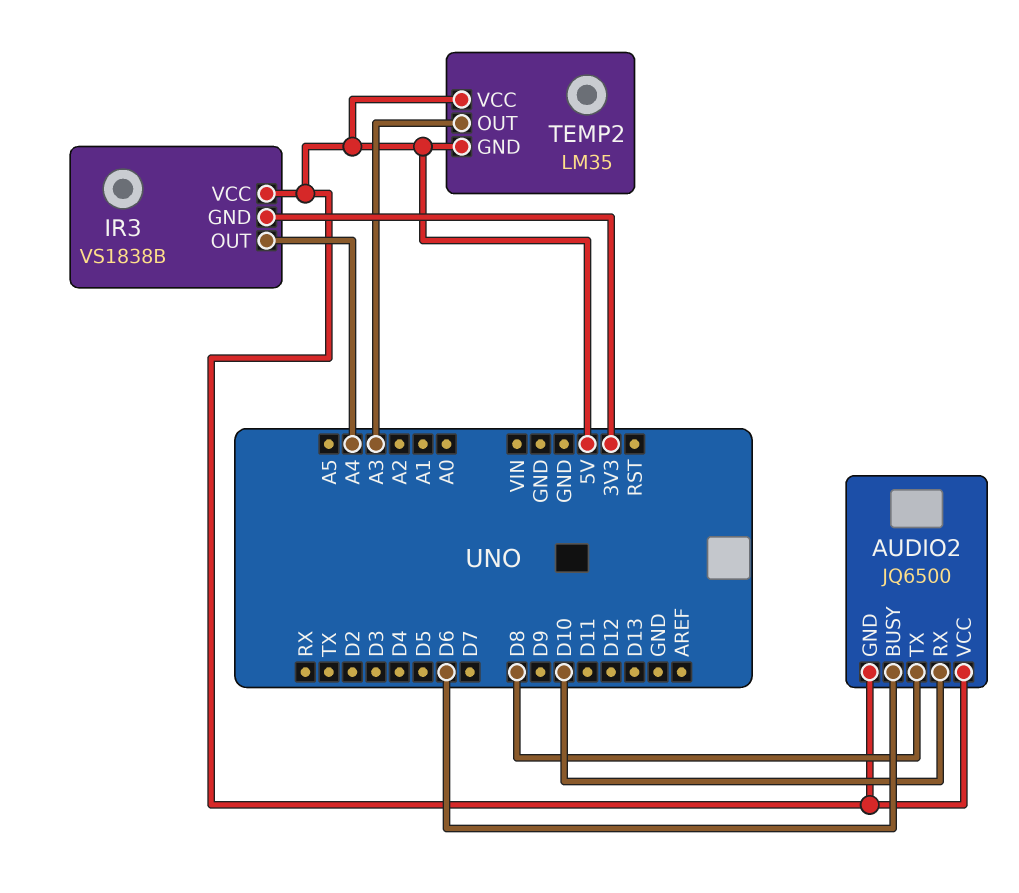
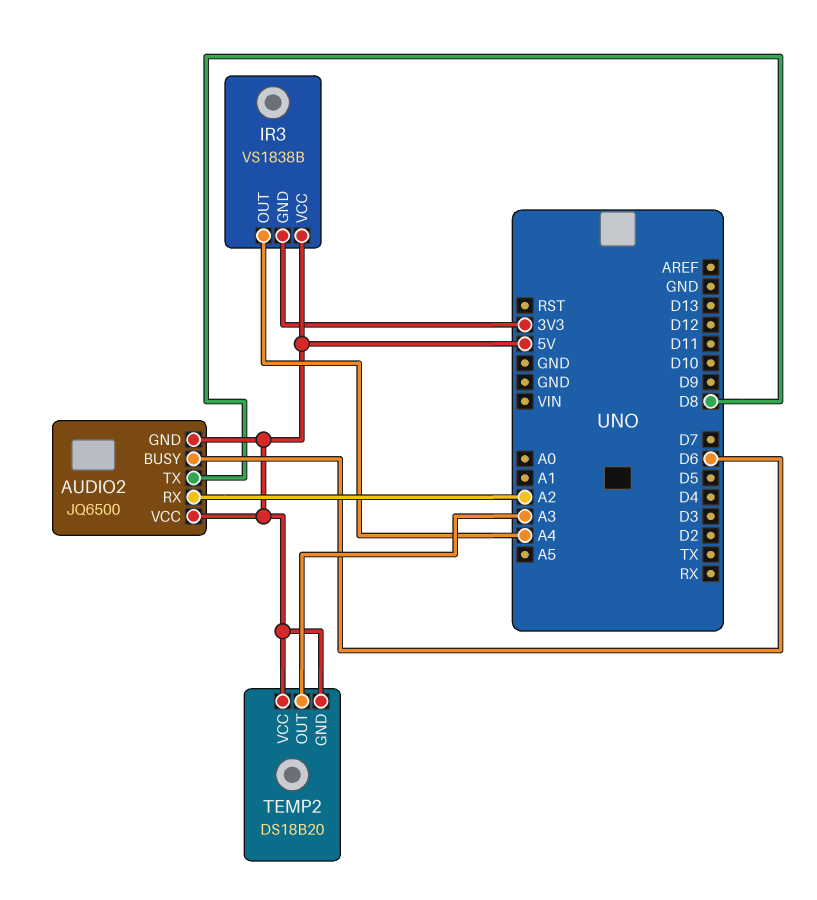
AUDIO2 pin RX: D10 -> A2
TEMP2: LM35 -> DS18B20

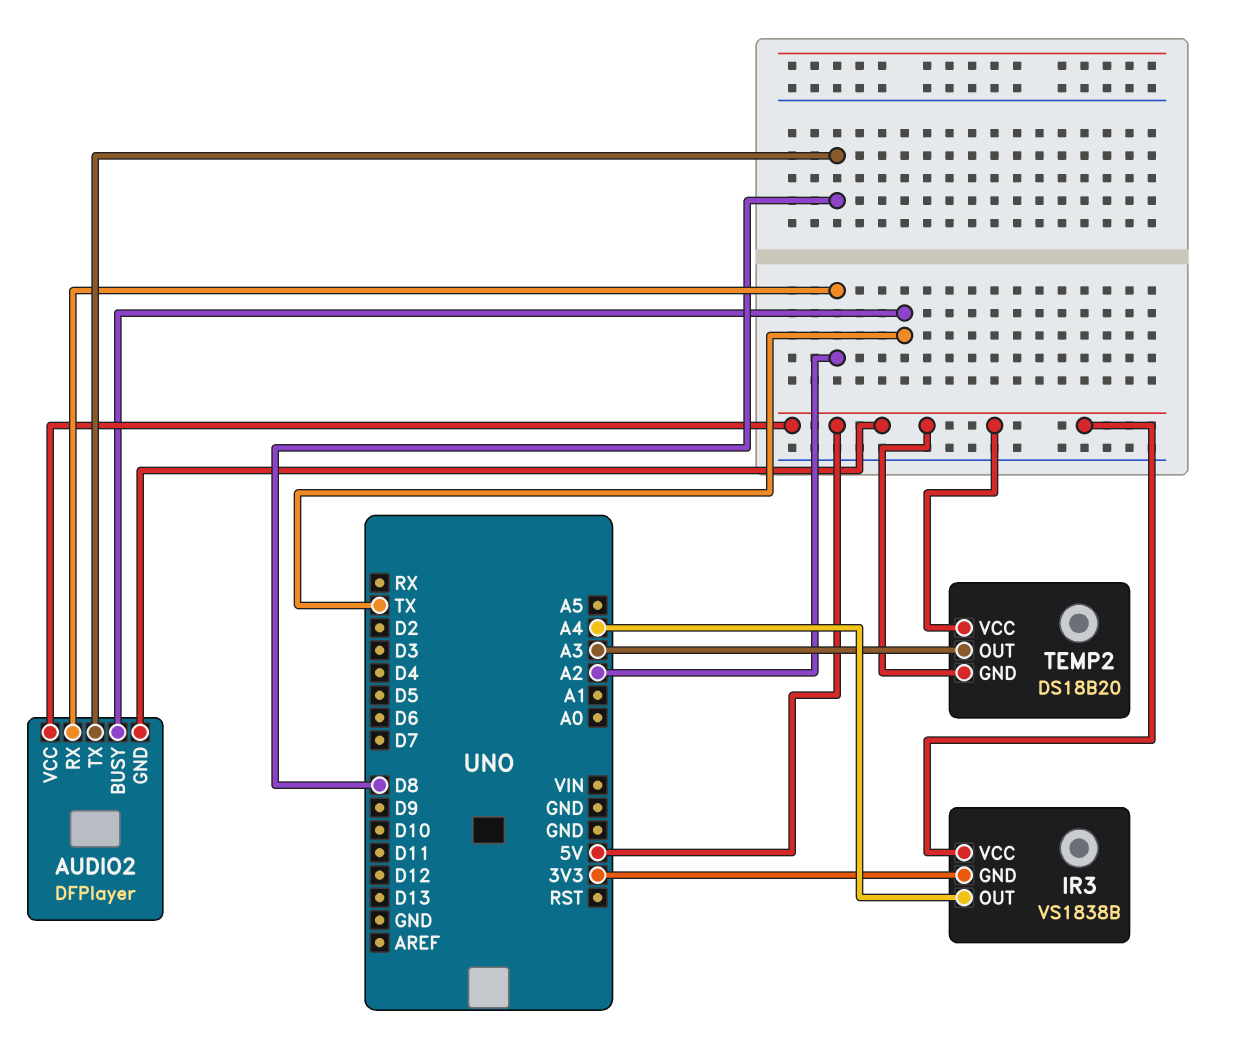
AUDIO2: JQ6500 -> DFPlayer
AUDIO2 pin BUSY: D6 -> TX

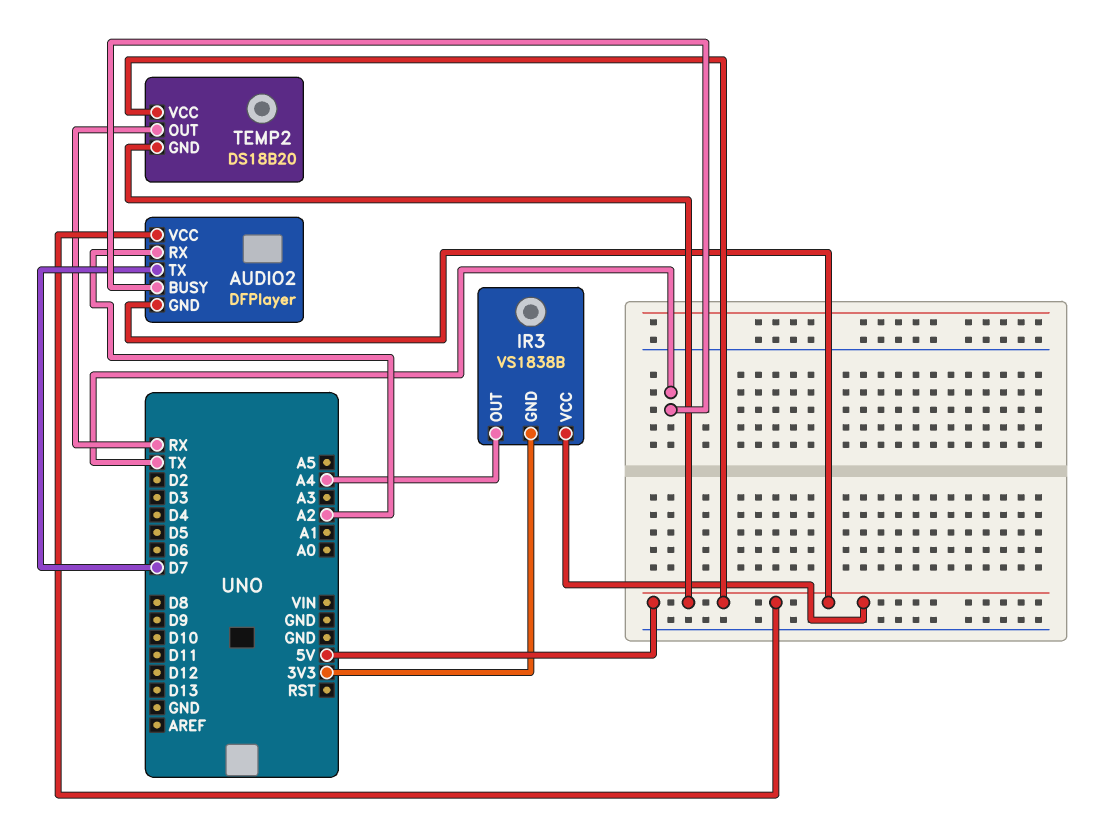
AUDIO2 pin TX: D8 -> D7
TEMP2 pin OUT: A3 -> RX

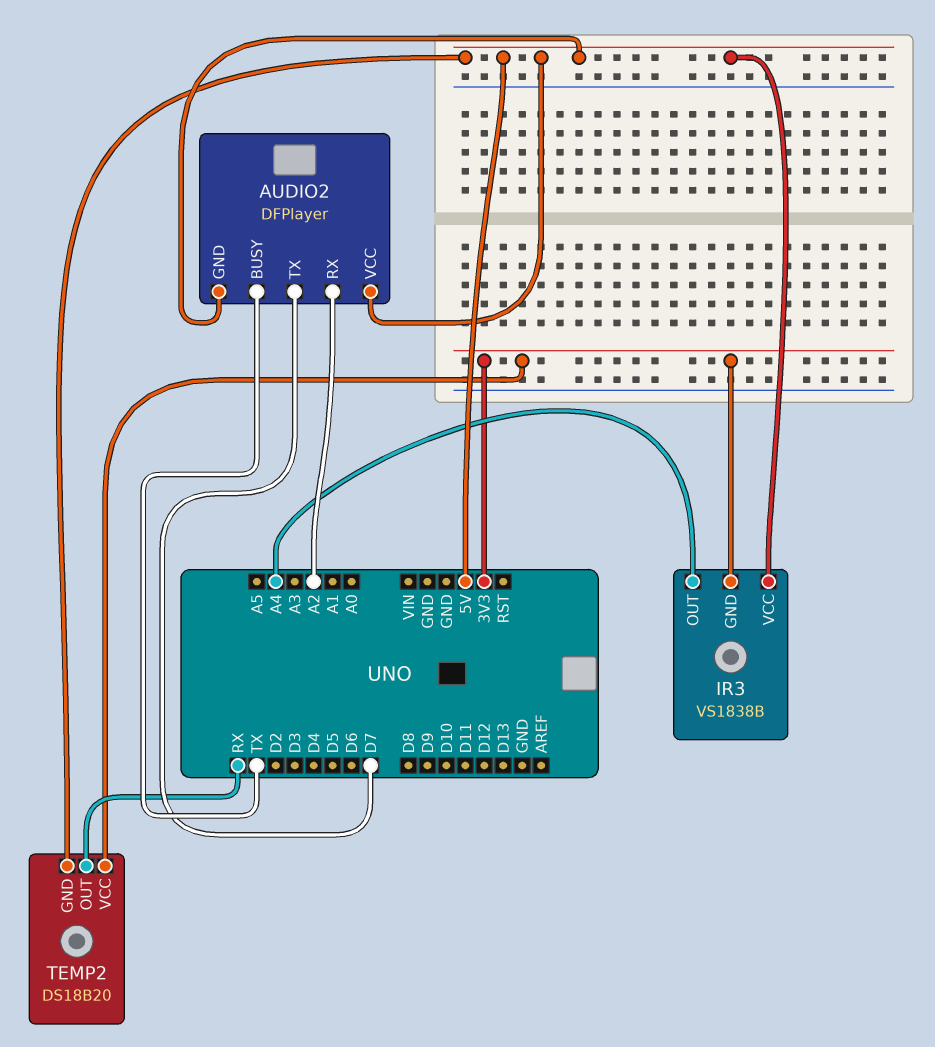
TEMP2 pin VCC: 5V -> 3V3

